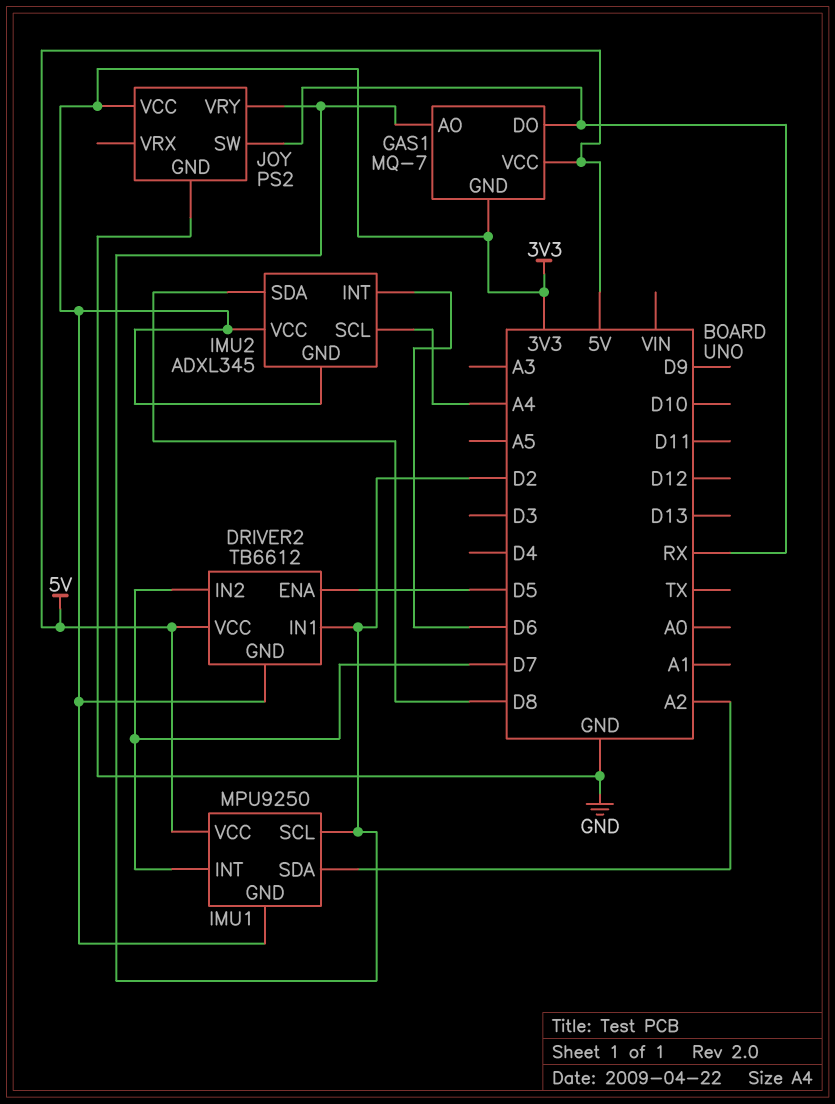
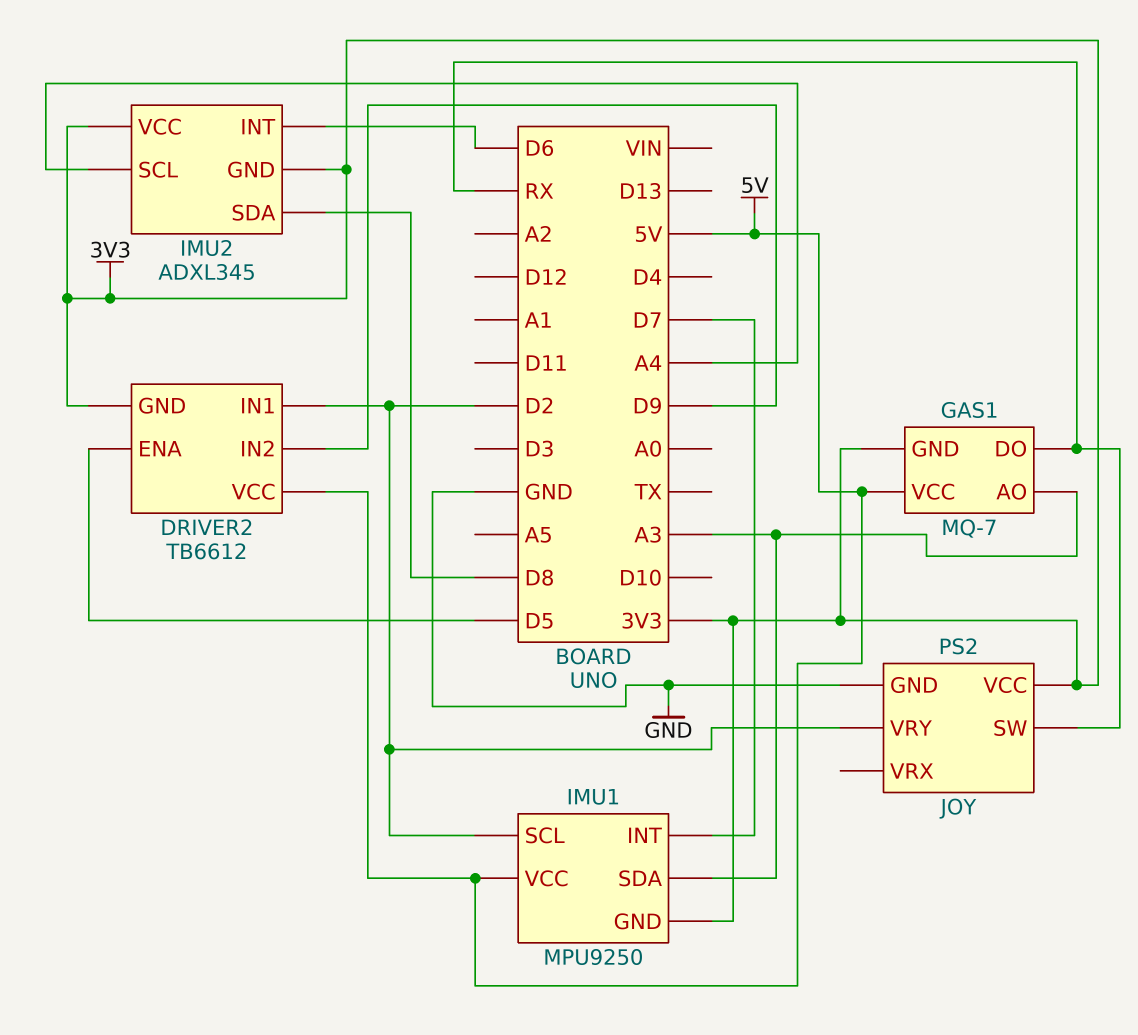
DRIVER2 pin IN2: D7 -> D9
GAS1 pin AO: D2 -> A3
IMU1 pin SDA: A2 -> A3

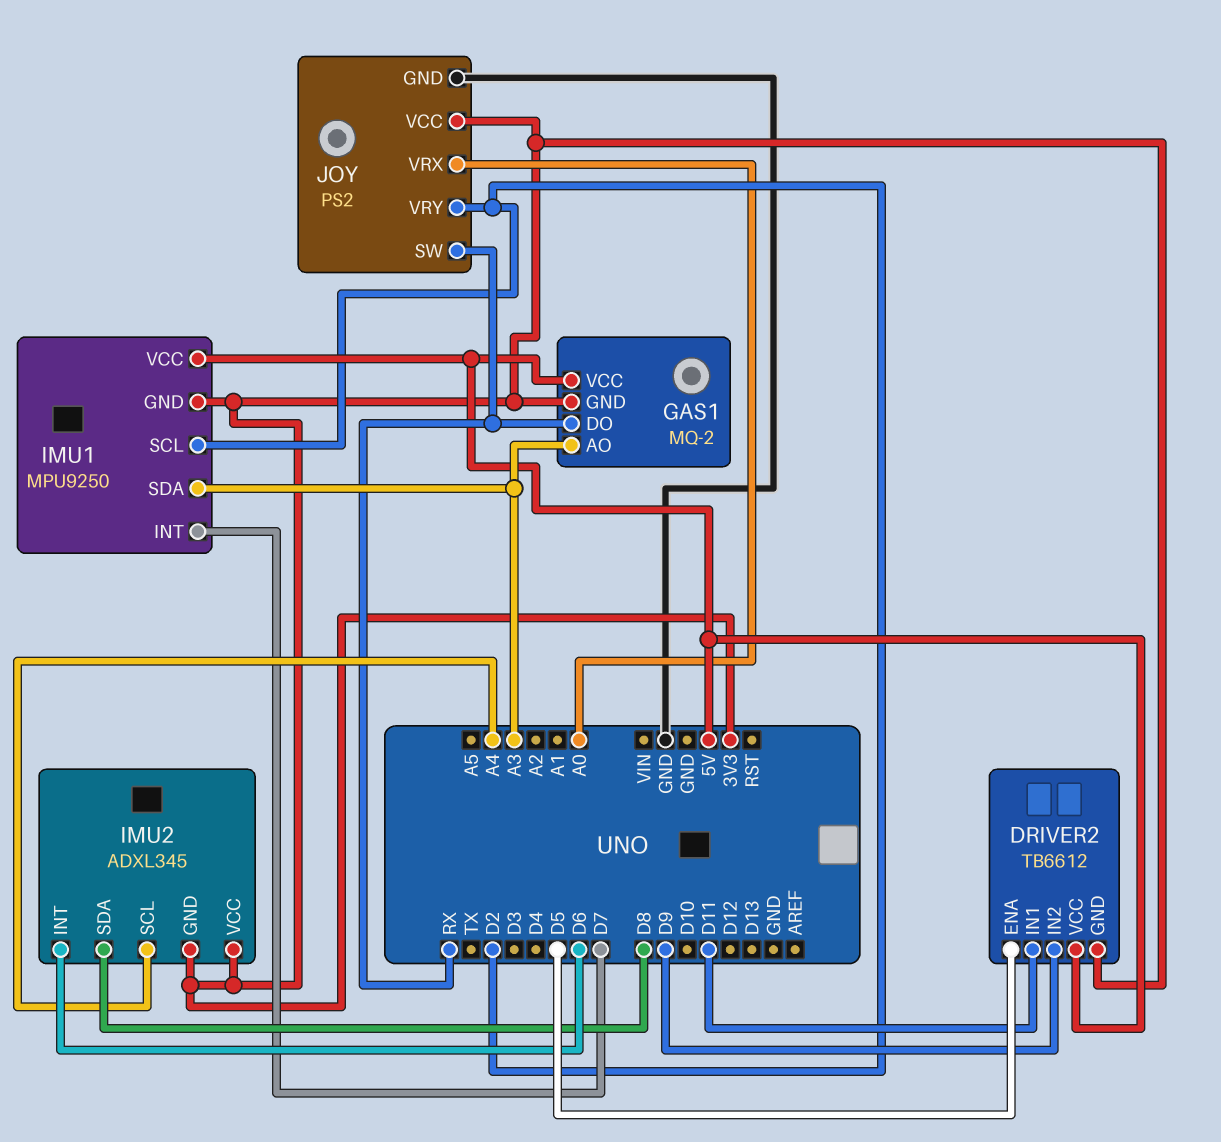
DRIVER2 pin IN1: D2 -> D11
GAS1: MQ-7 -> MQ-2
JOY pin VRX: none -> A0

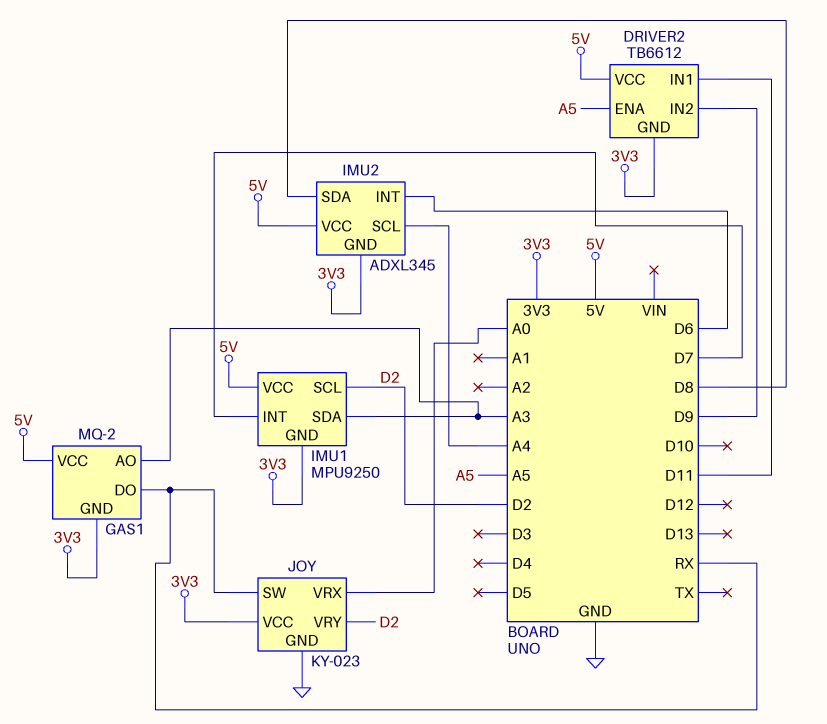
DRIVER2 pin ENA: D5 -> A5
IMU2 pin VCC: 3V3 -> 5V
JOY: PS2 -> KY-023

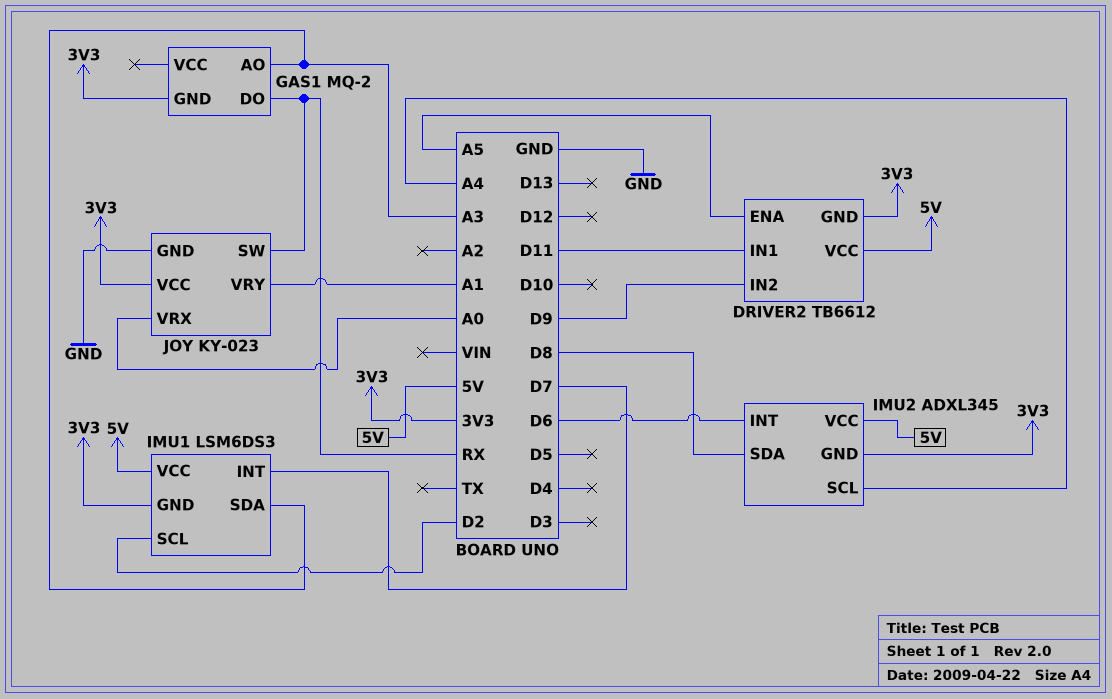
GAS1 pin VCC: 5V -> none
IMU1: MPU9250 -> LSM6DS3
JOY pin VRY: D2 -> A1

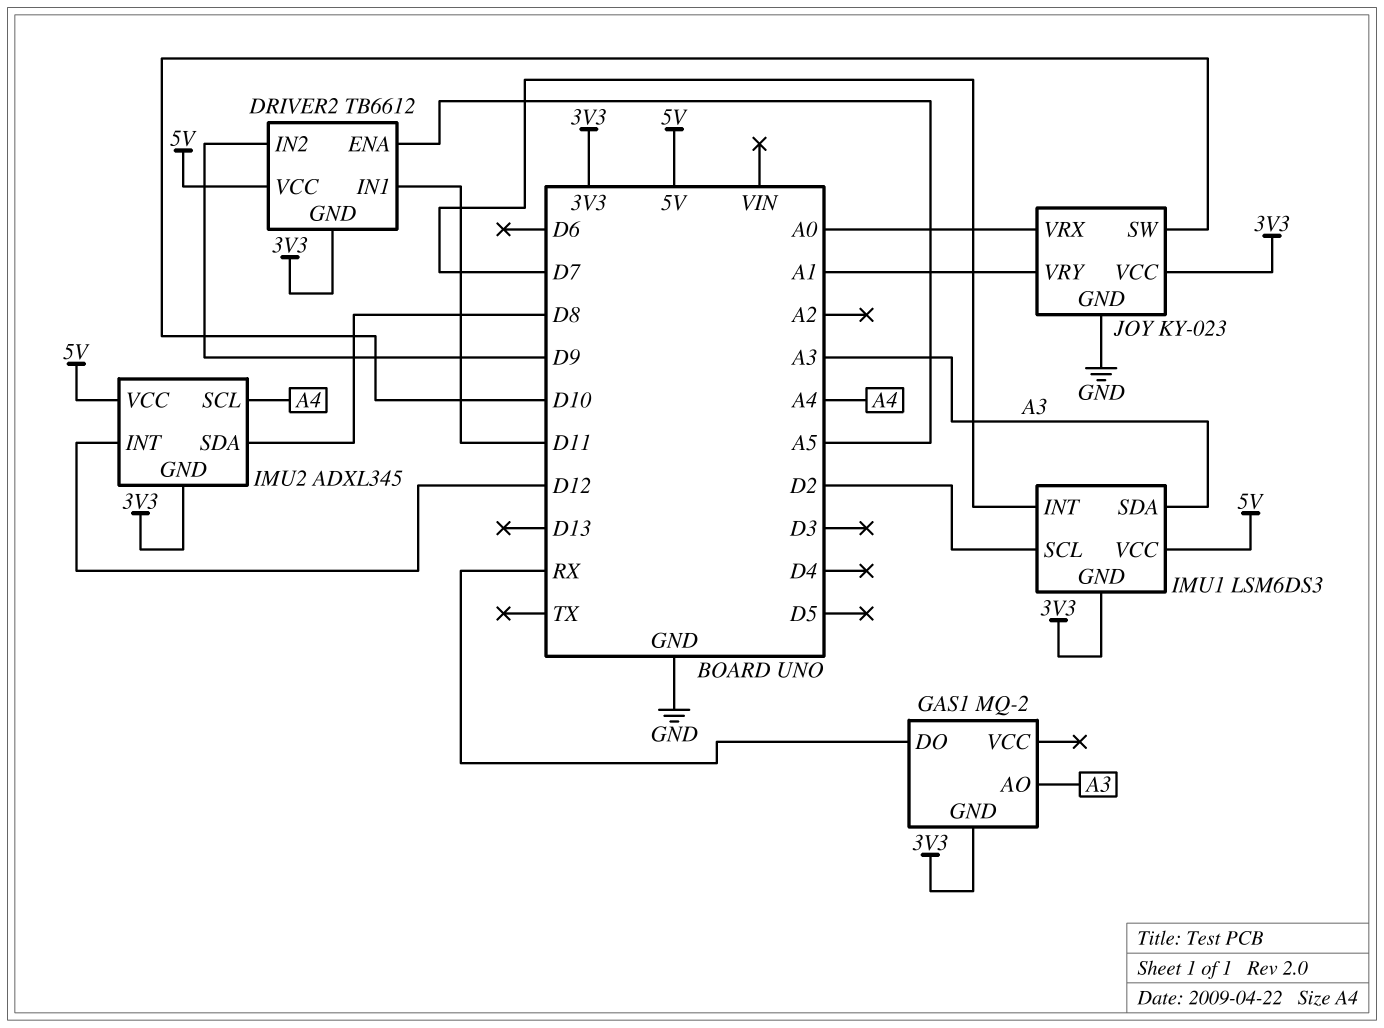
IMU2 pin INT: D6 -> D12
JOY pin SW: RX -> D10

